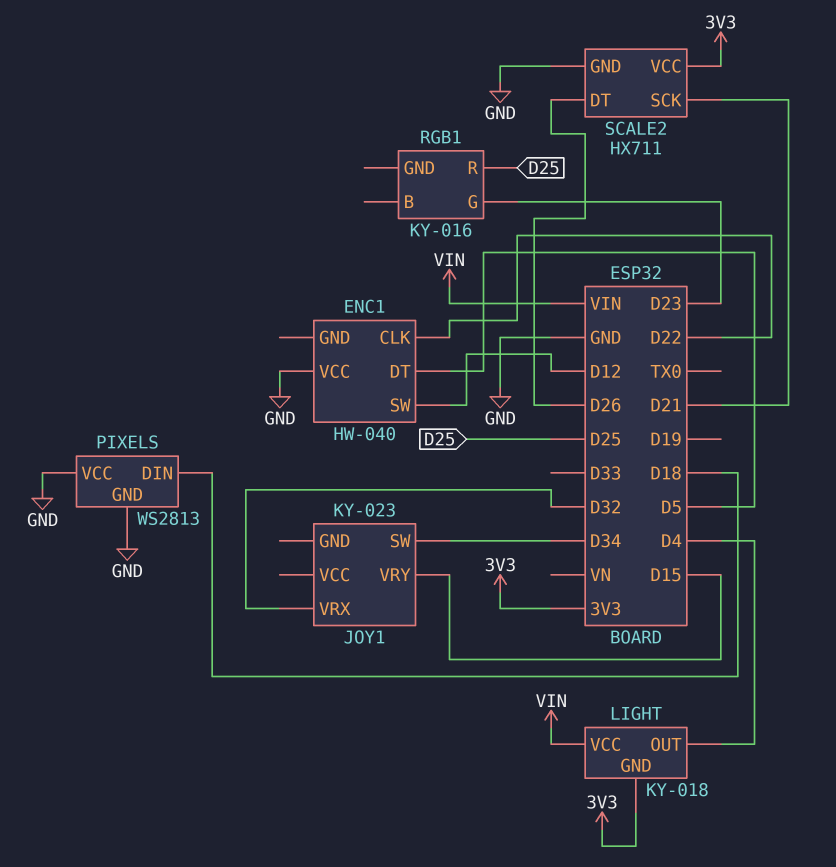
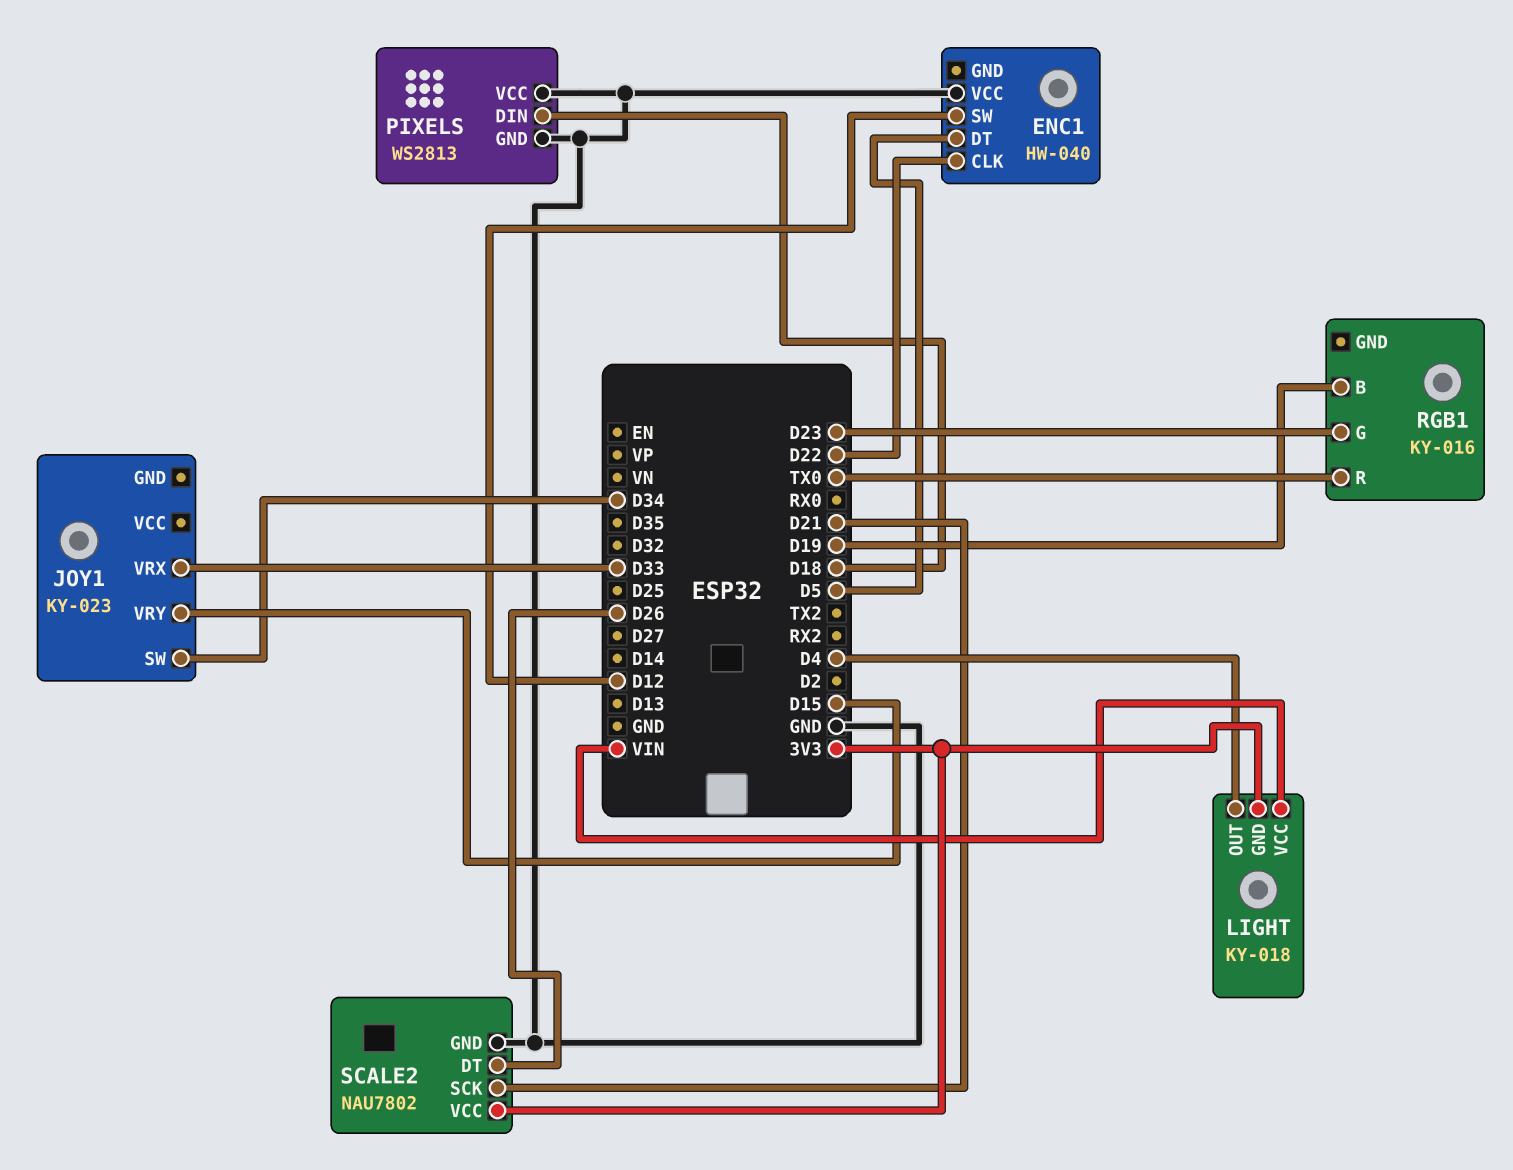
JOY1 pin VRX: D32 -> D33
RGB1 pin B: none -> D19
RGB1 pin R: D25 -> TX0
SCALE2: HX711 -> NAU7802

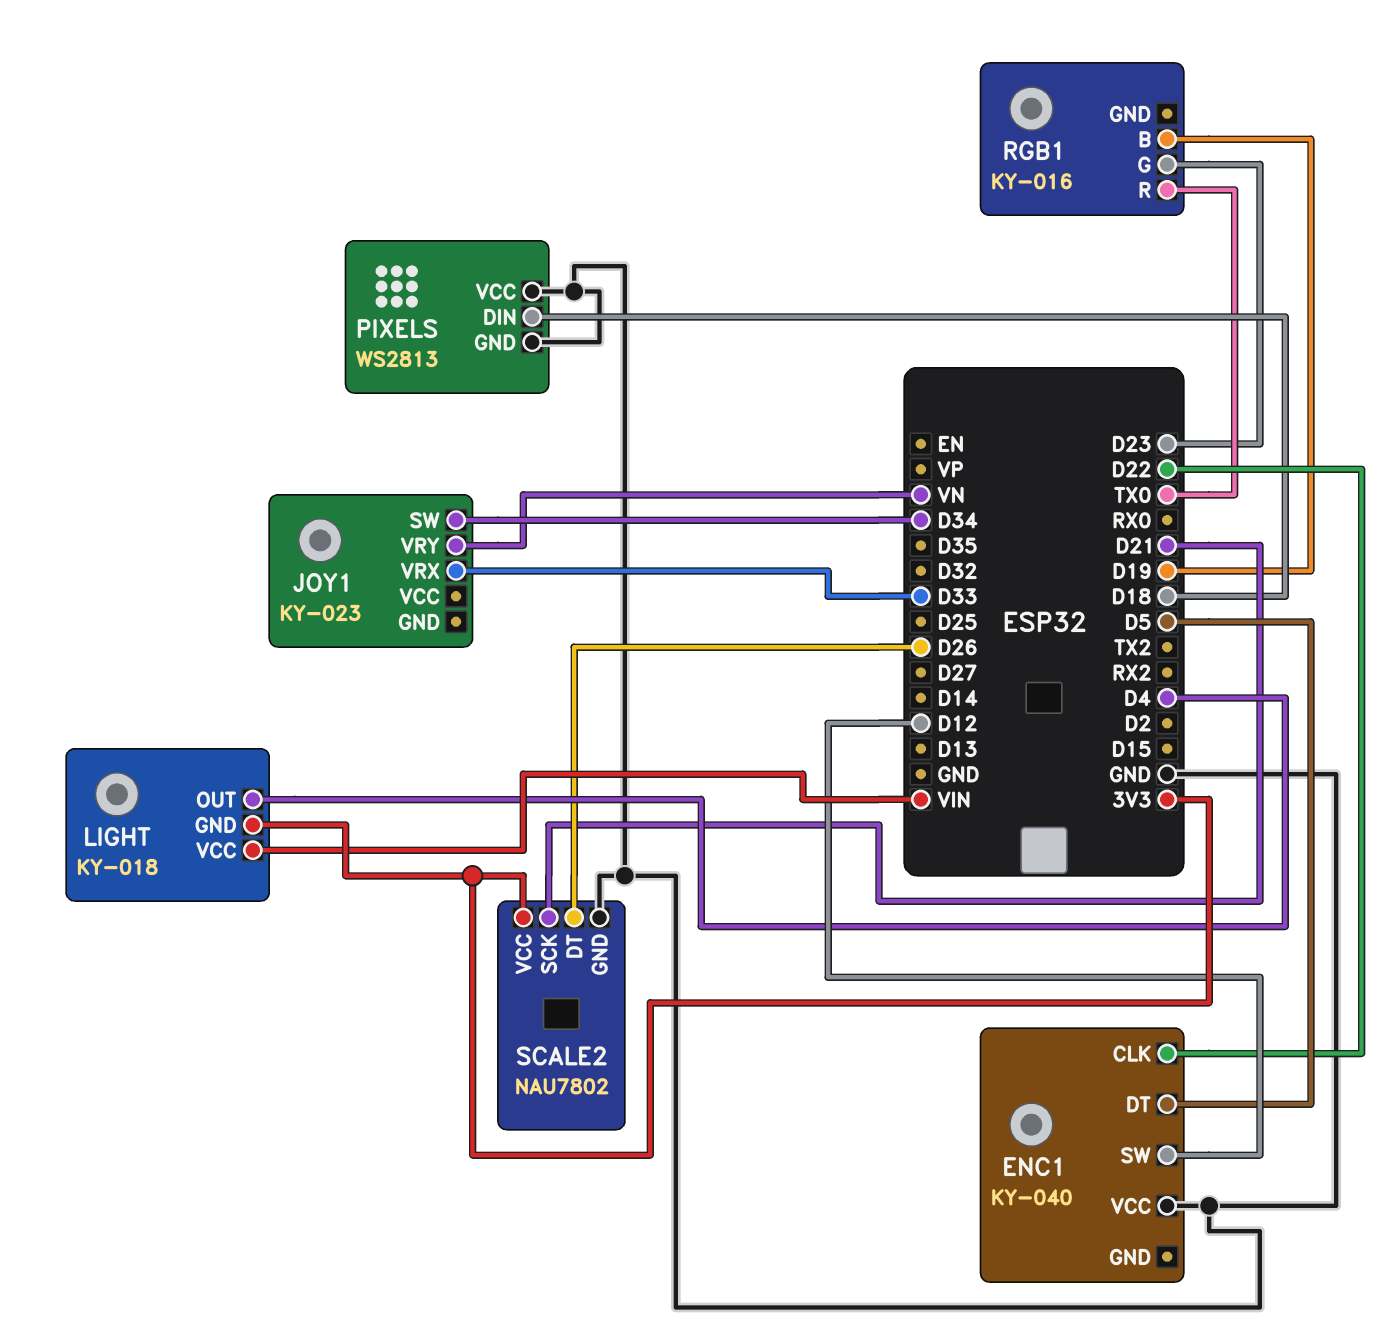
ENC1: HW-040 -> KY-040
JOY1 pin VRY: D15 -> VN

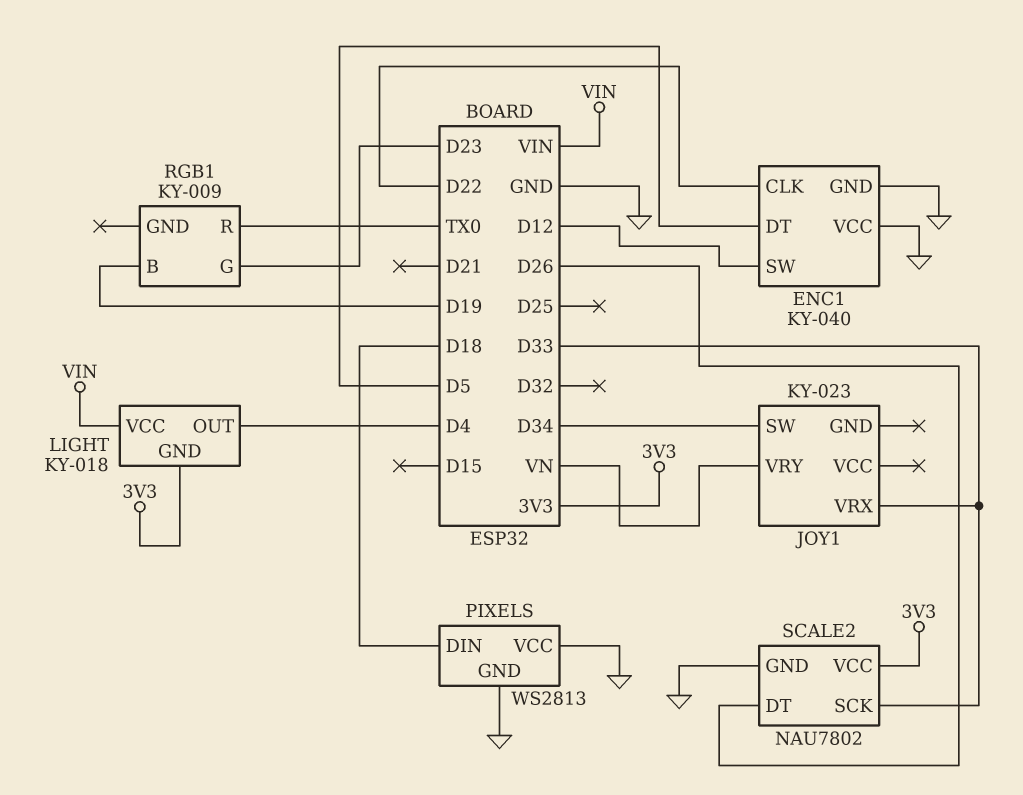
ENC1 pin GND: none -> GND
RGB1: KY-016 -> KY-009
SCALE2 pin SCK: D21 -> D33

